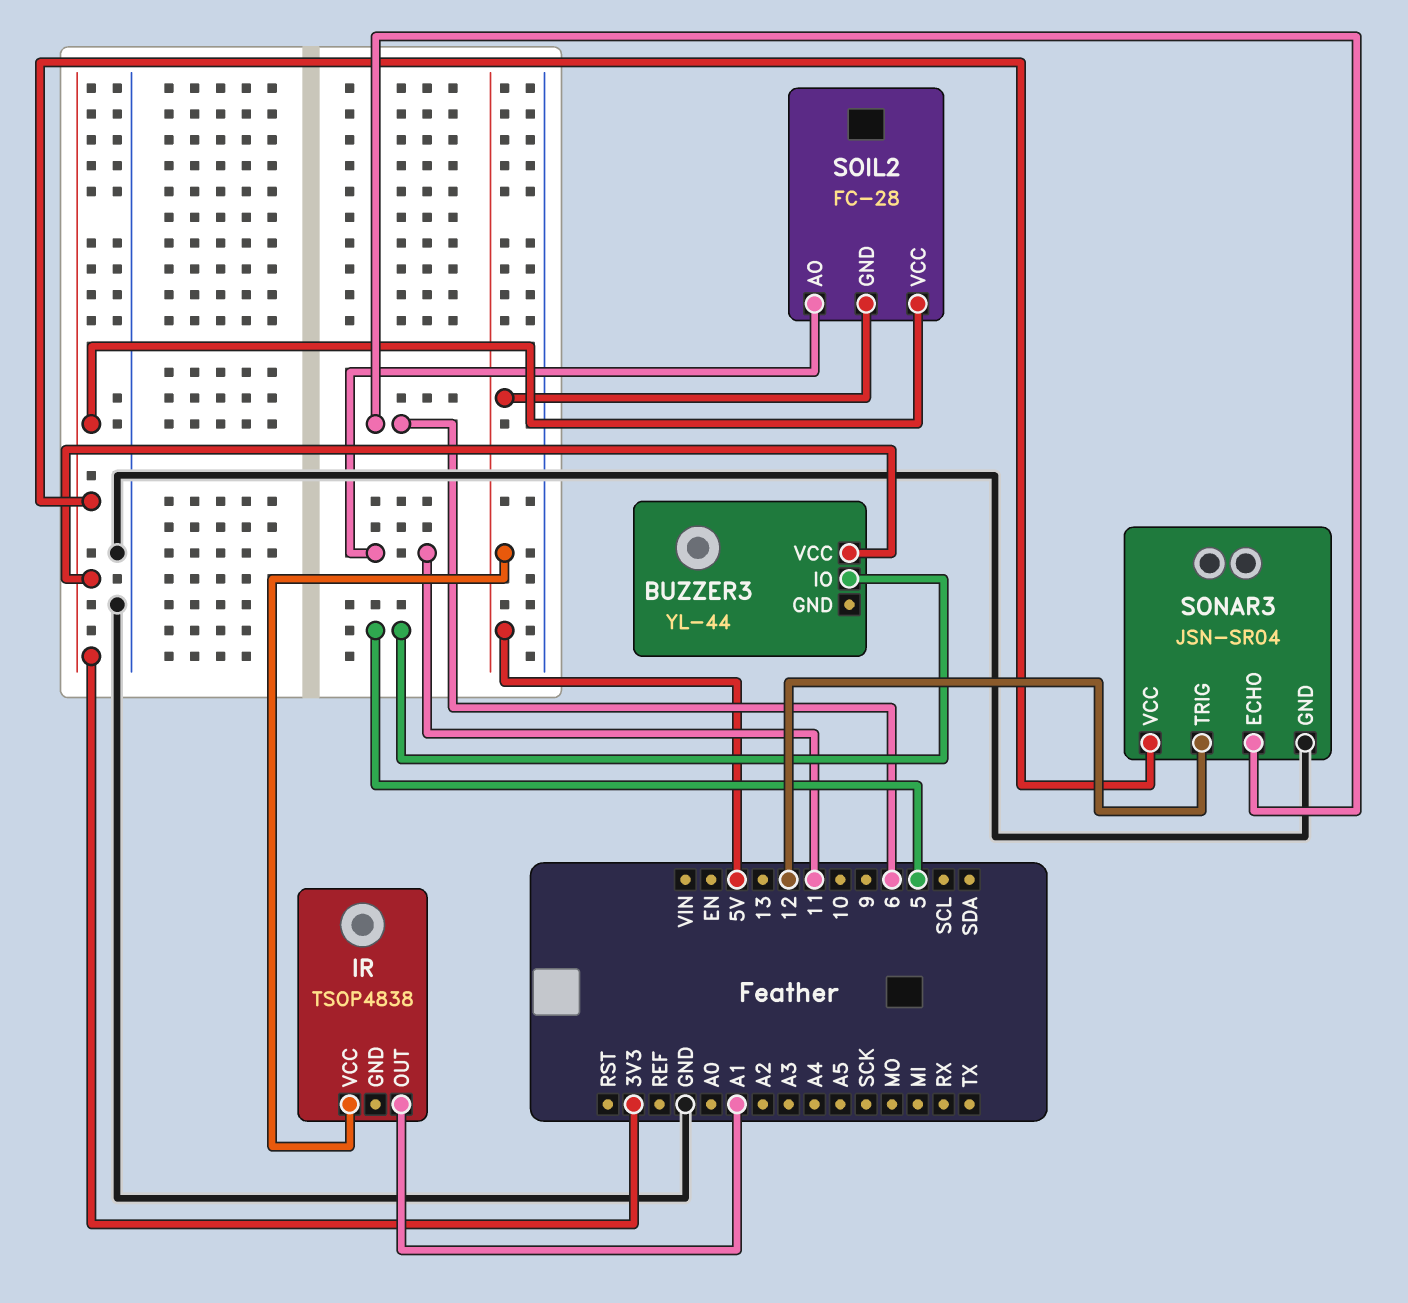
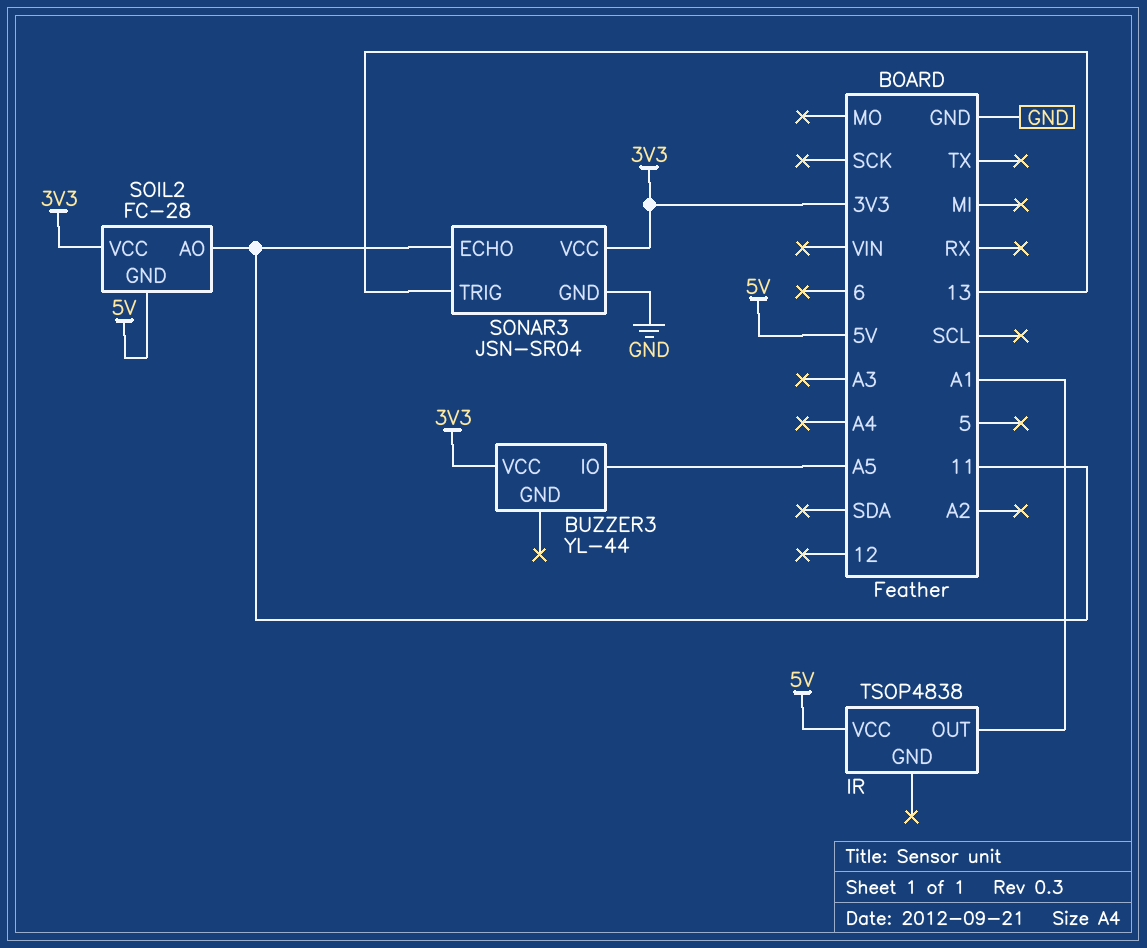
BUZZER3 pin IO: 5 -> A5
SONAR3 pin ECHO: 6 -> 11
SONAR3 pin TRIG: 12 -> 13

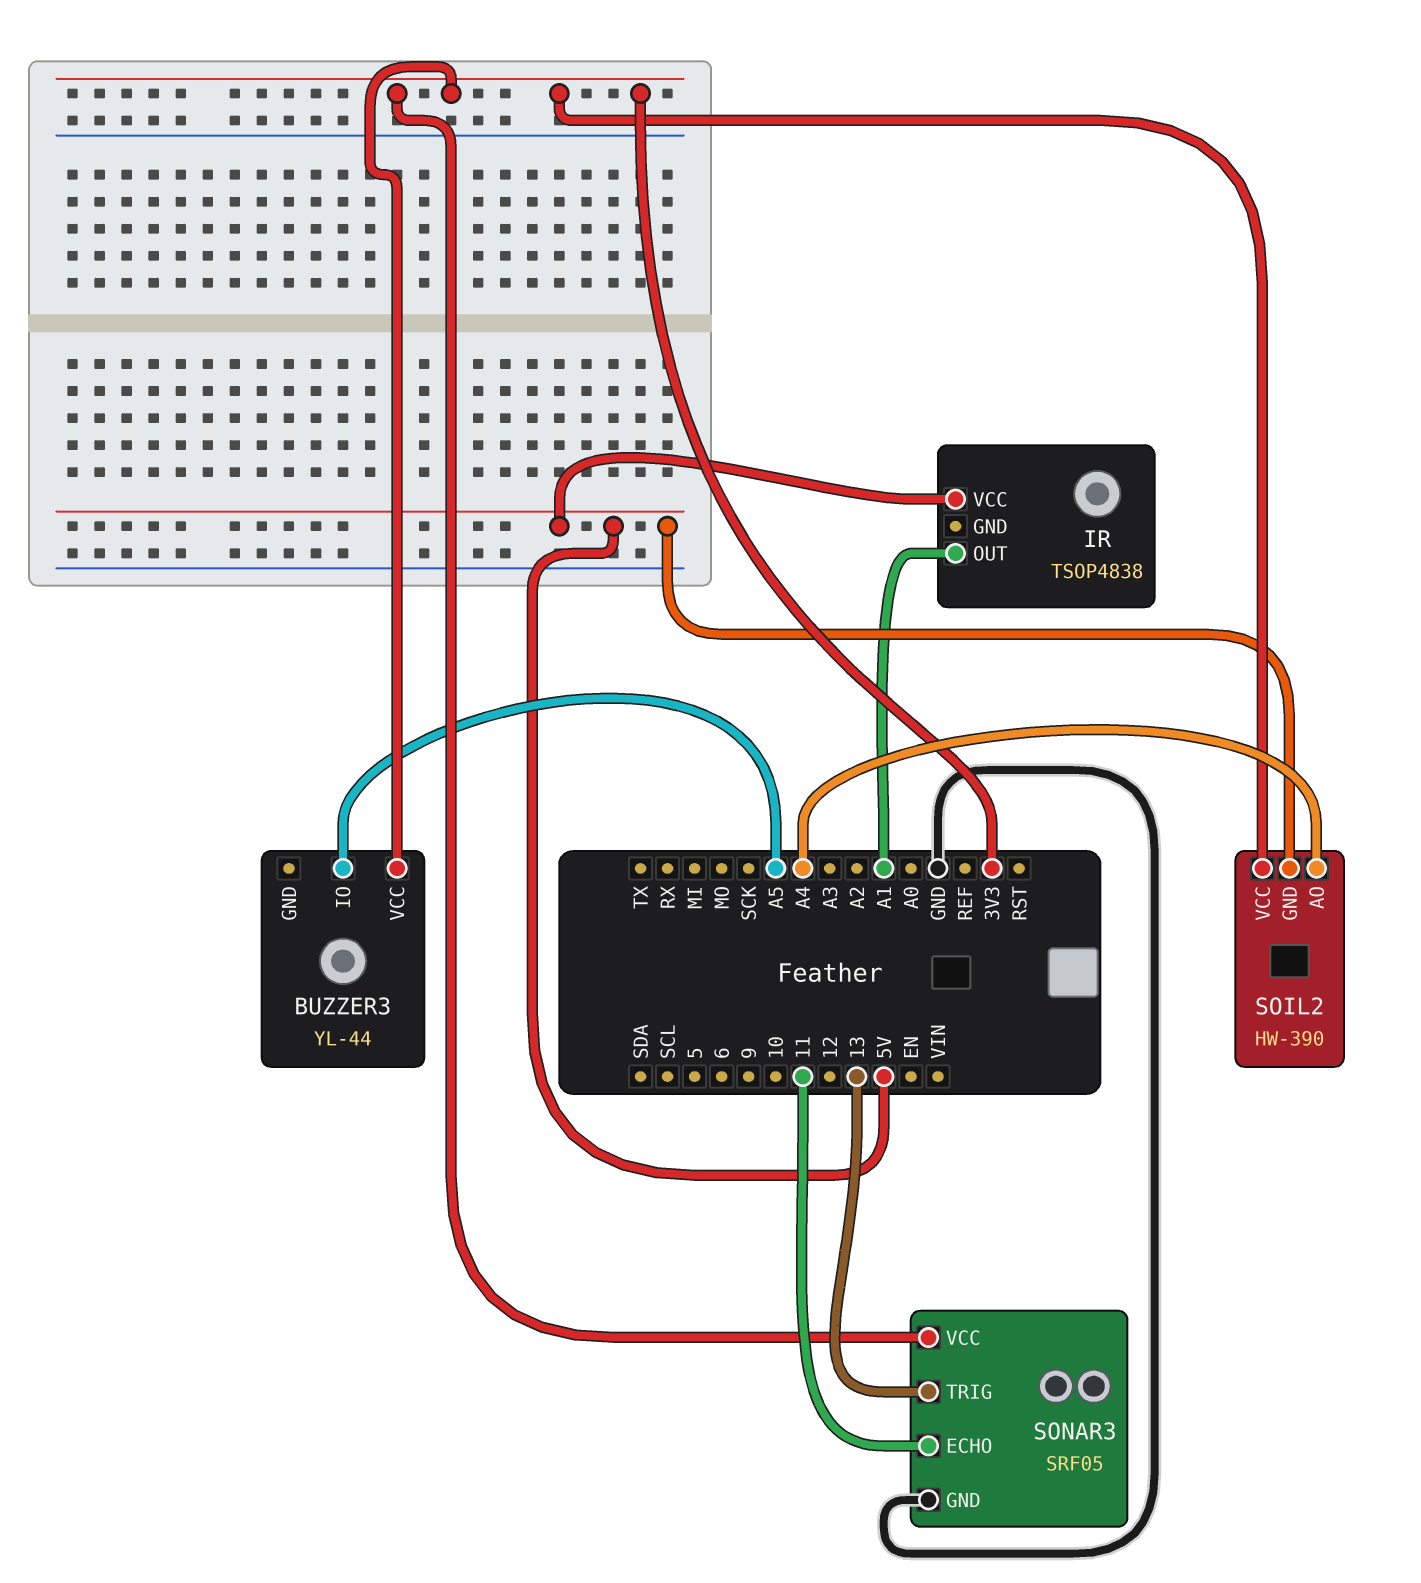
SOIL2: FC-28 -> HW-390
SOIL2 pin AO: 11 -> A4
SONAR3: JSN-SR04 -> SRF05

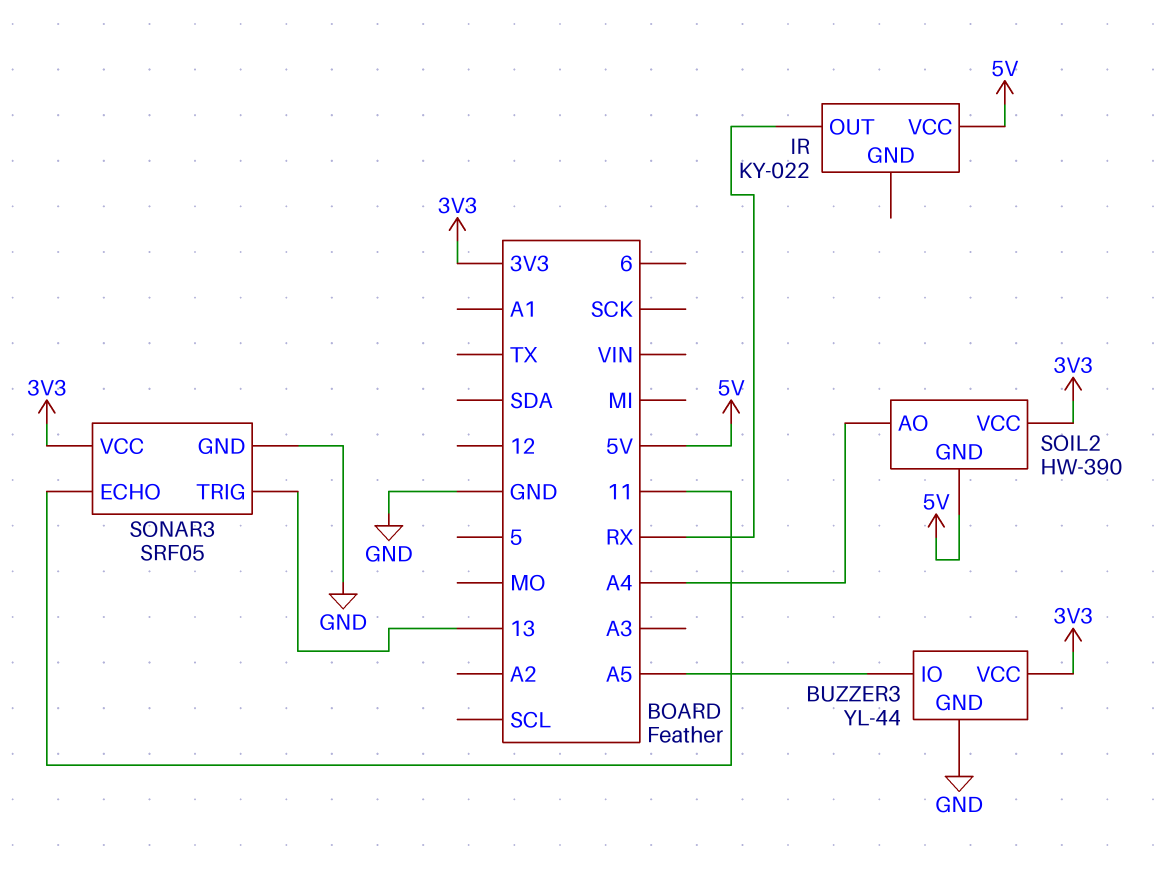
BUZZER3 pin GND: none -> GND
IR: TSOP4838 -> KY-022
IR pin OUT: A1 -> RX

